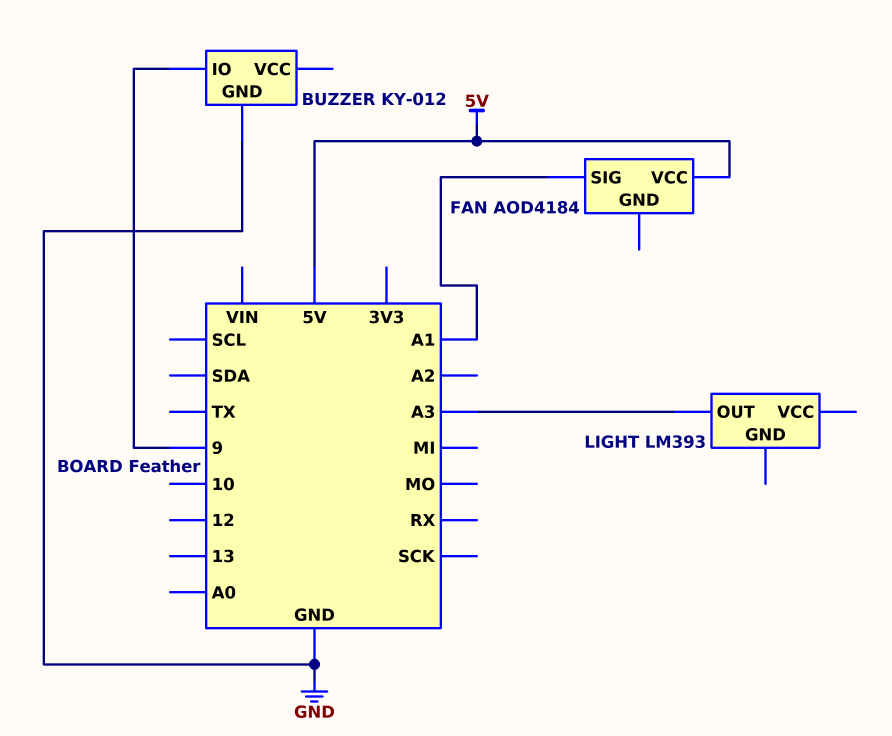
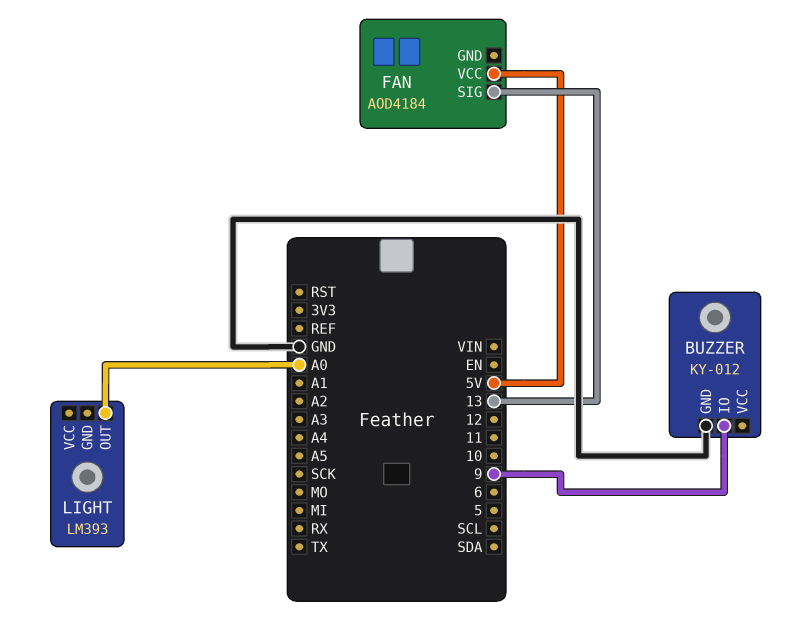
FAN pin SIG: A1 -> 13
LIGHT pin OUT: A3 -> A0

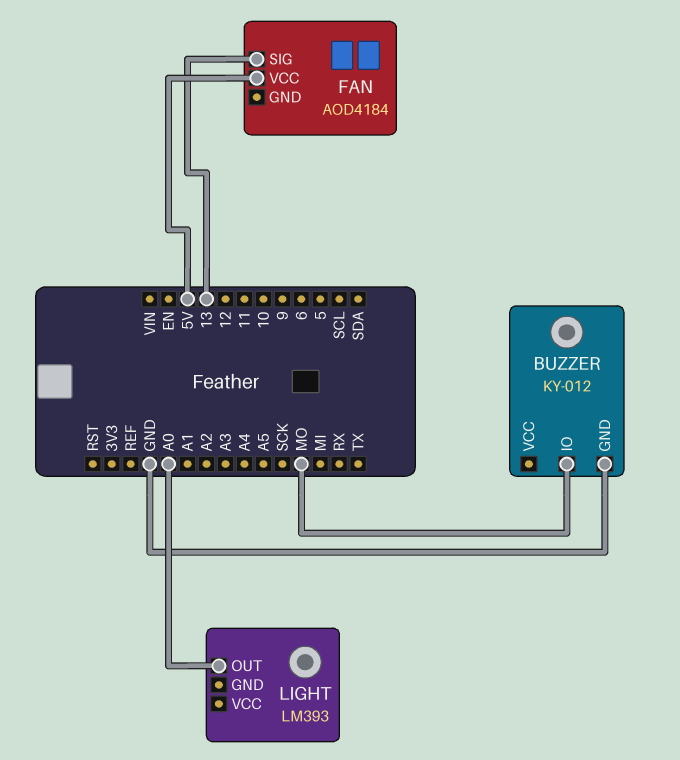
BUZZER pin IO: 9 -> MO

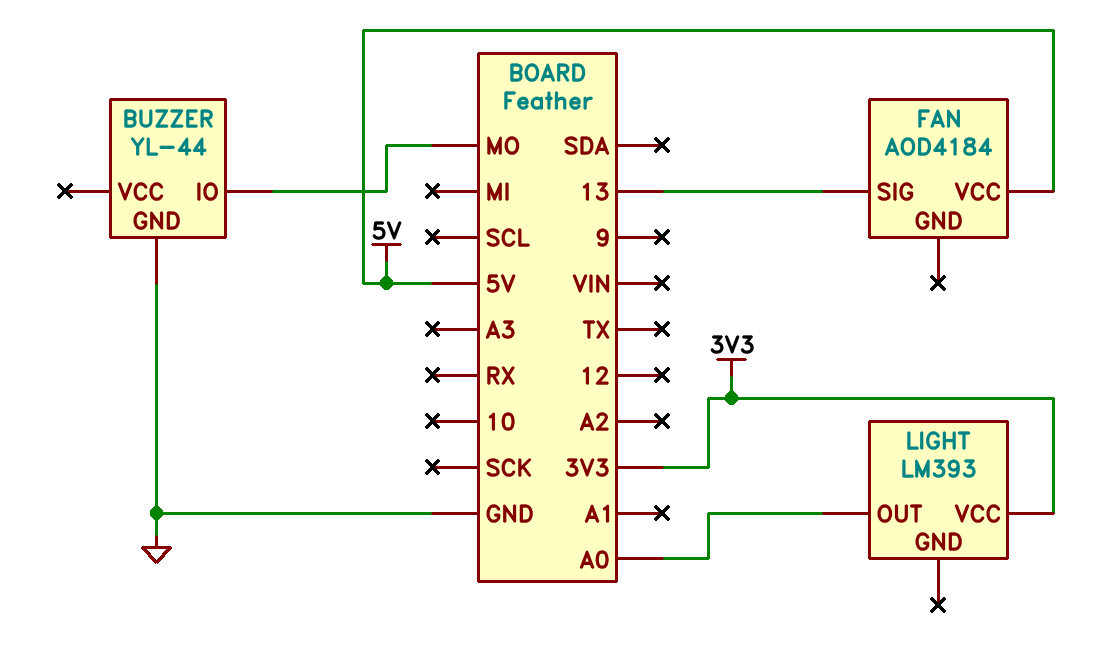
BUZZER: KY-012 -> YL-44
LIGHT pin VCC: none -> 3V3

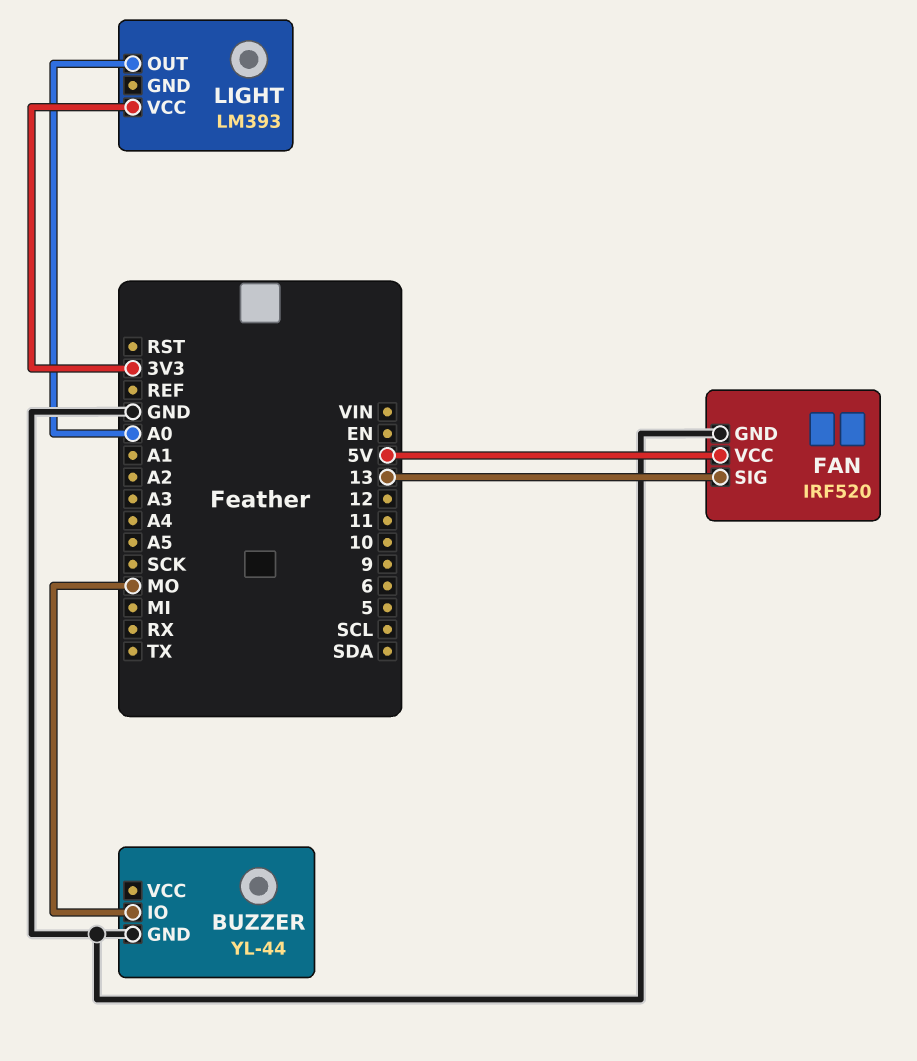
FAN: AOD4184 -> IRF520
FAN pin GND: none -> GND

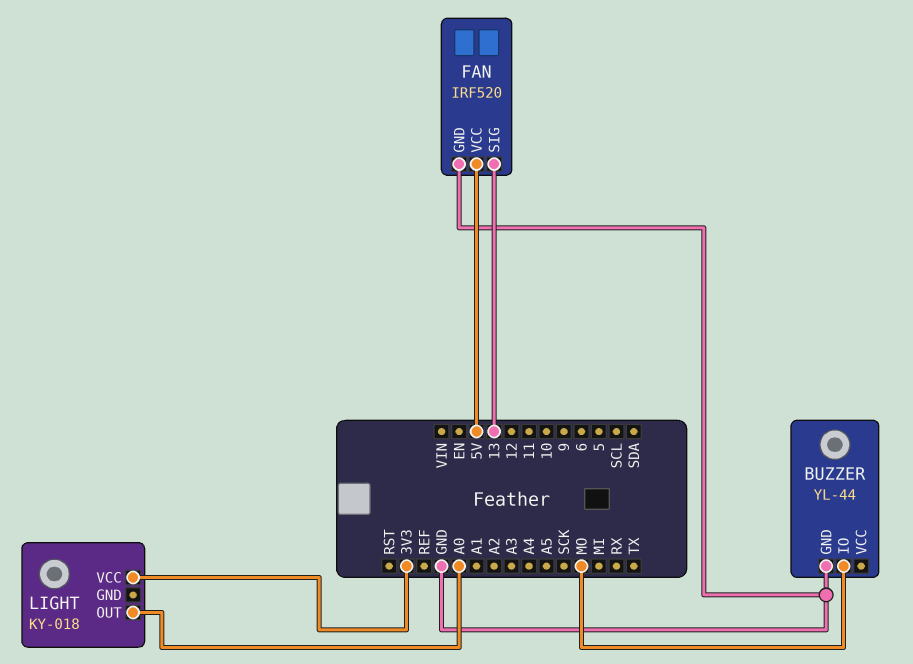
LIGHT: LM393 -> KY-018

